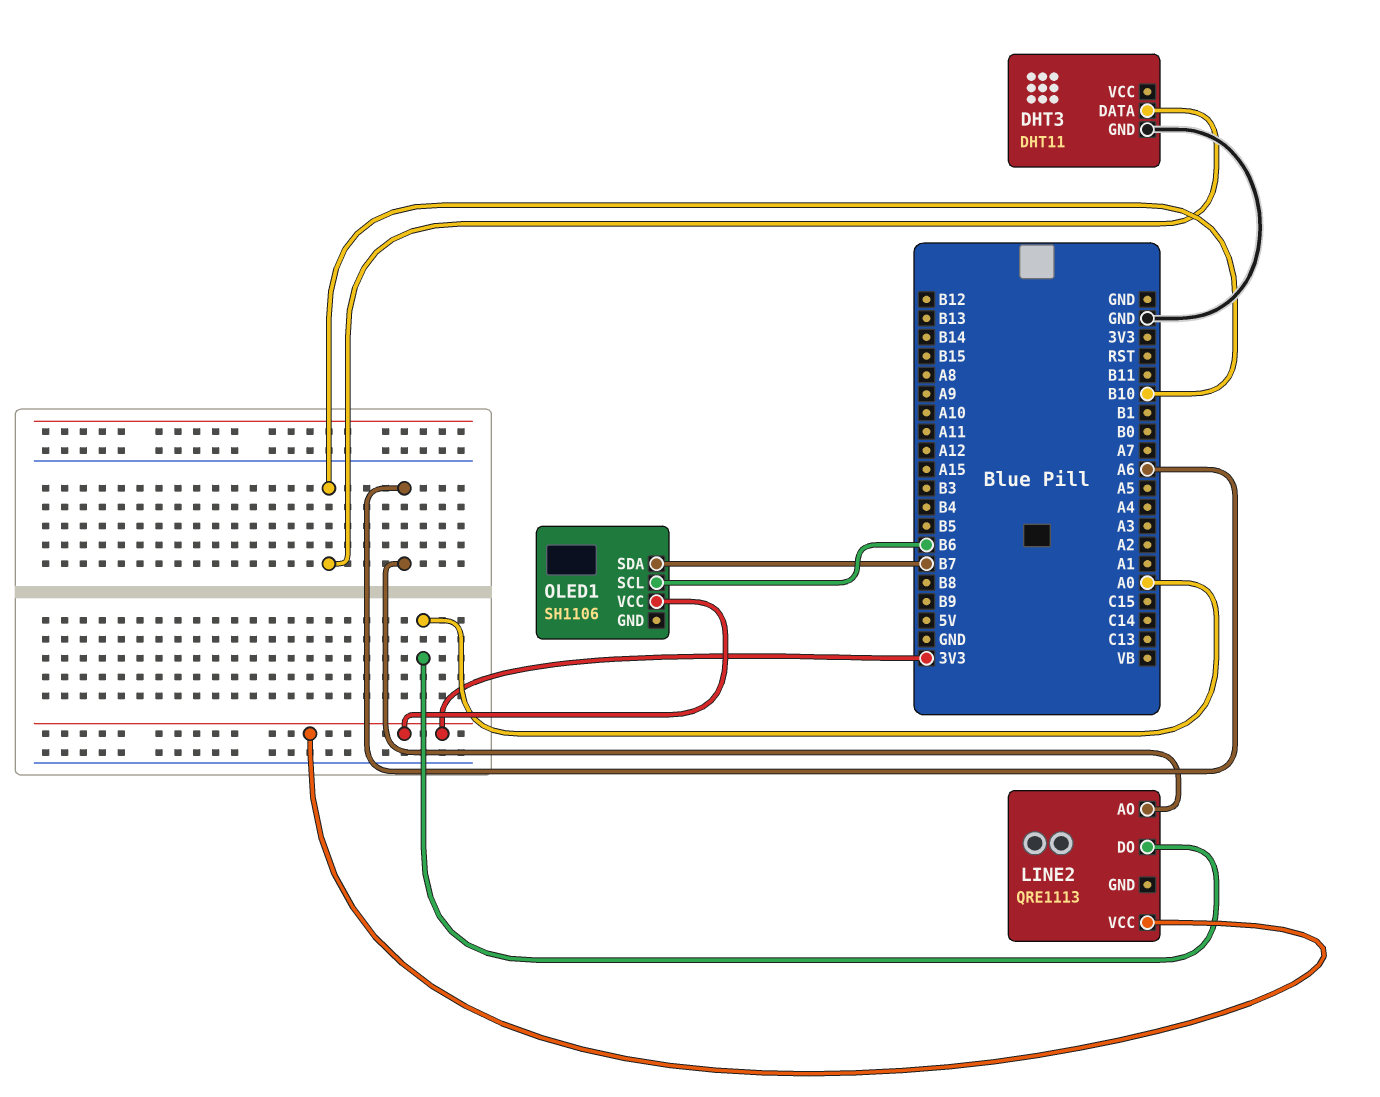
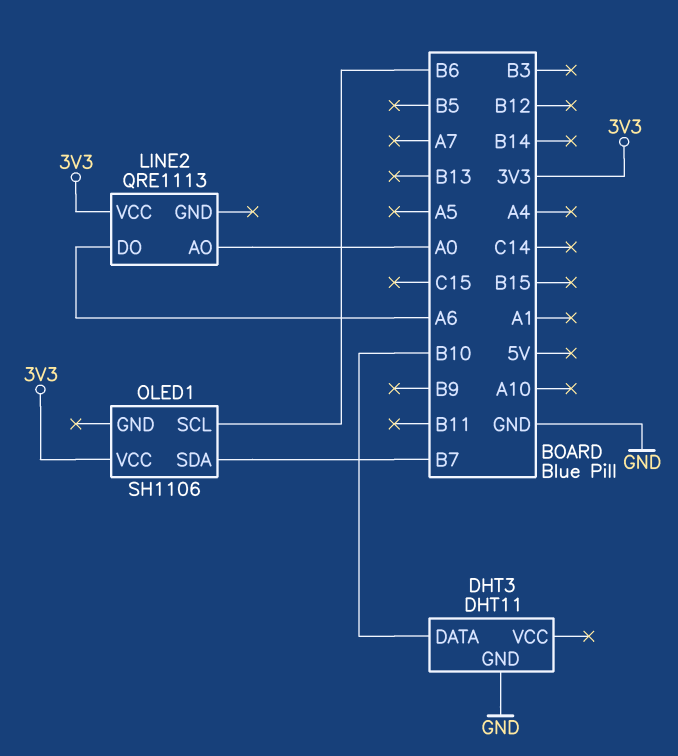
LINE2 pin AO: A6 -> A0
LINE2 pin DO: A0 -> A6

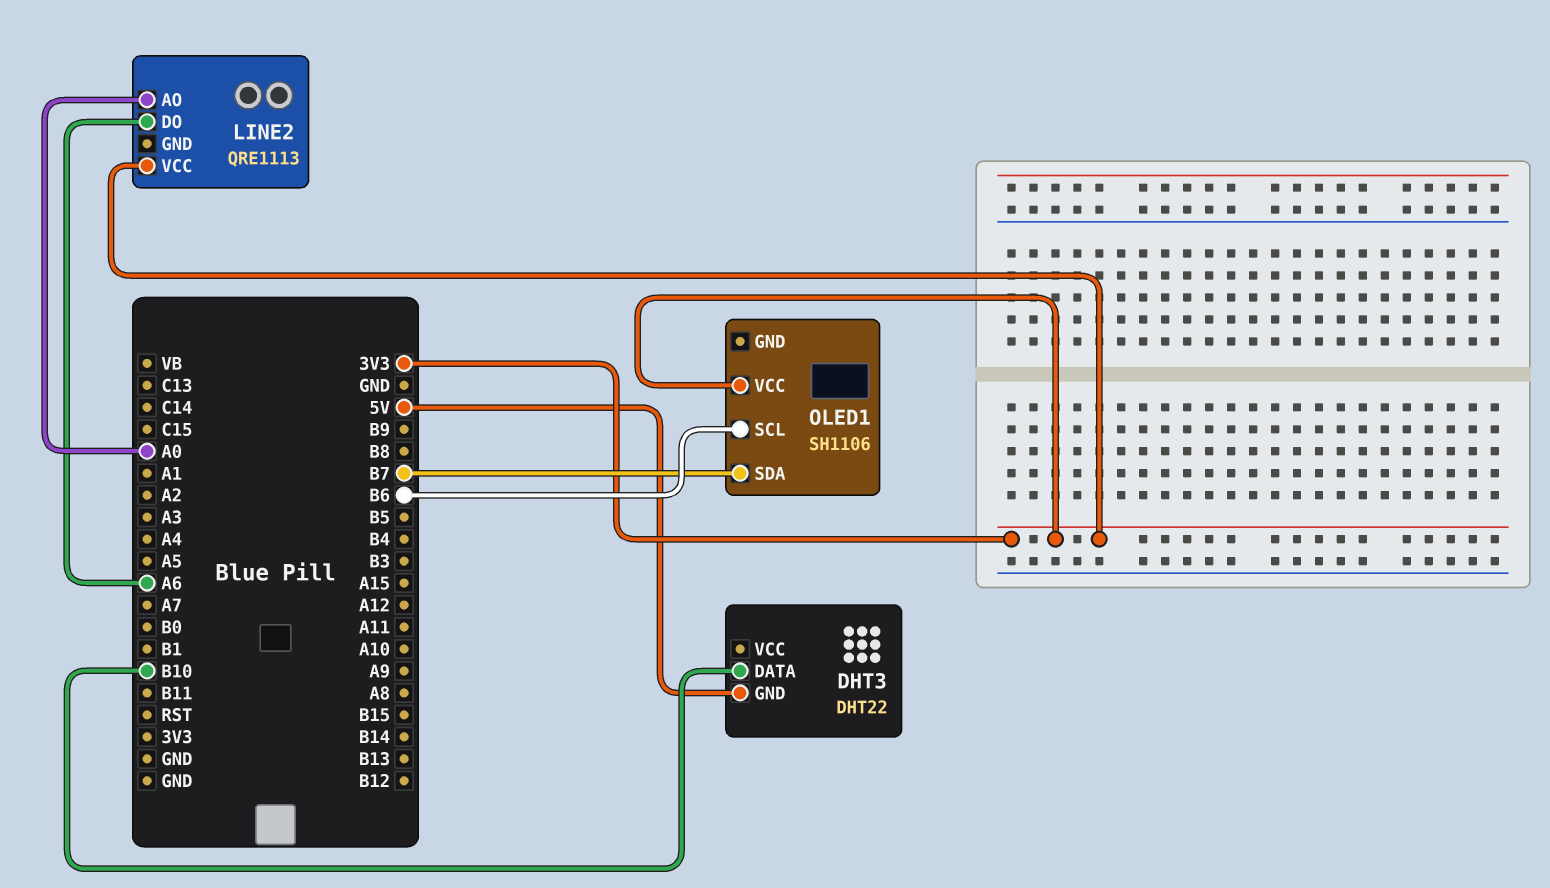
DHT3: DHT11 -> DHT22
DHT3 pin GND: GND -> 5V

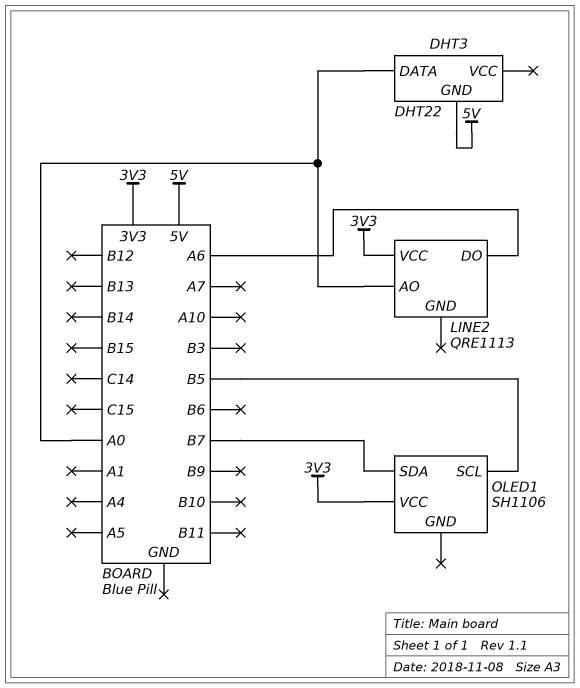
DHT3 pin DATA: B10 -> A0
OLED1 pin SCL: B6 -> B5

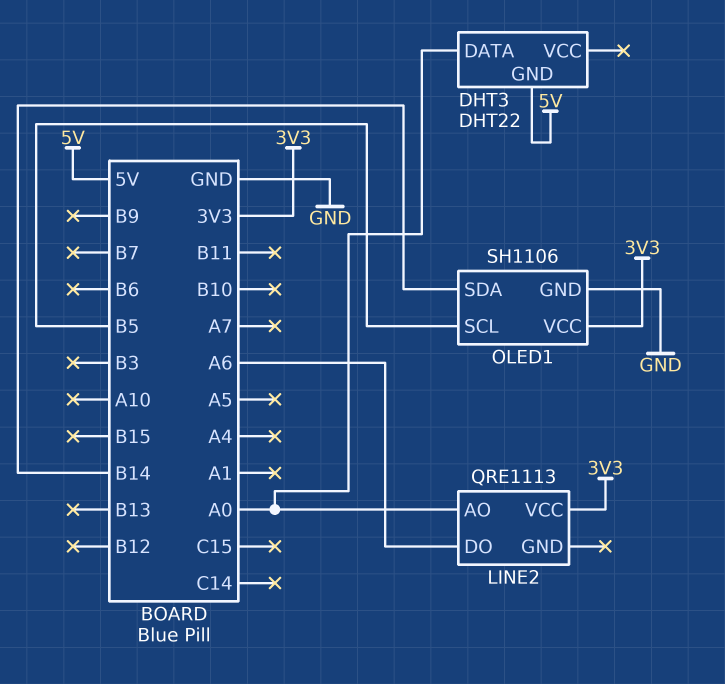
OLED1 pin GND: none -> GND
OLED1 pin SDA: B7 -> B14

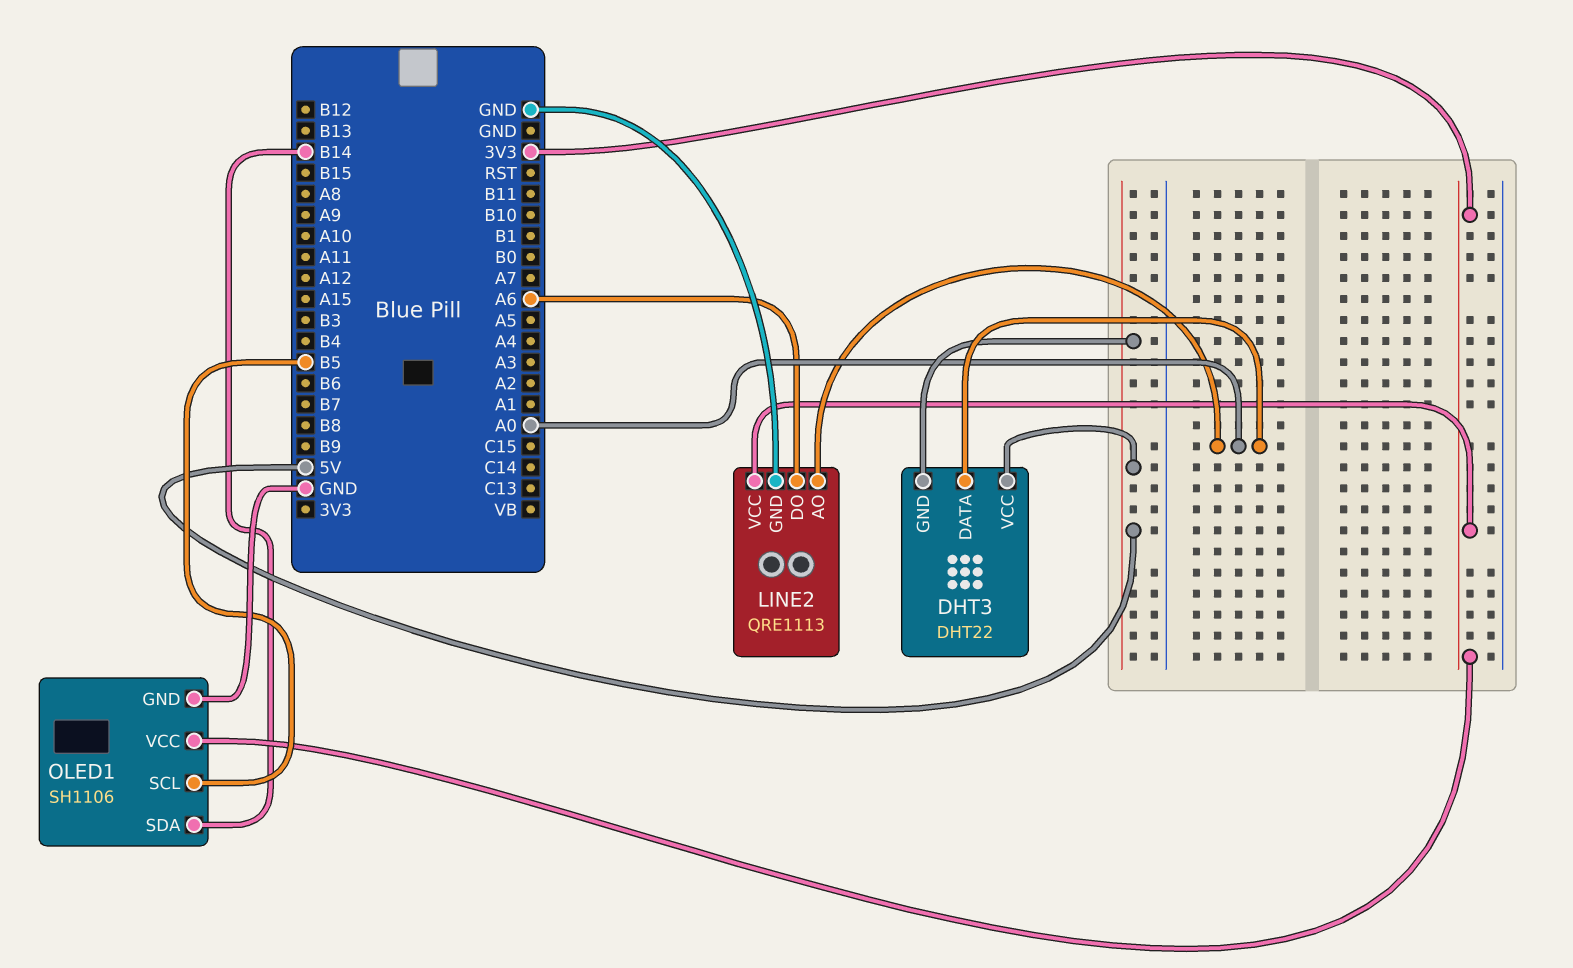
DHT3 pin VCC: none -> 5V
LINE2 pin GND: none -> GND

